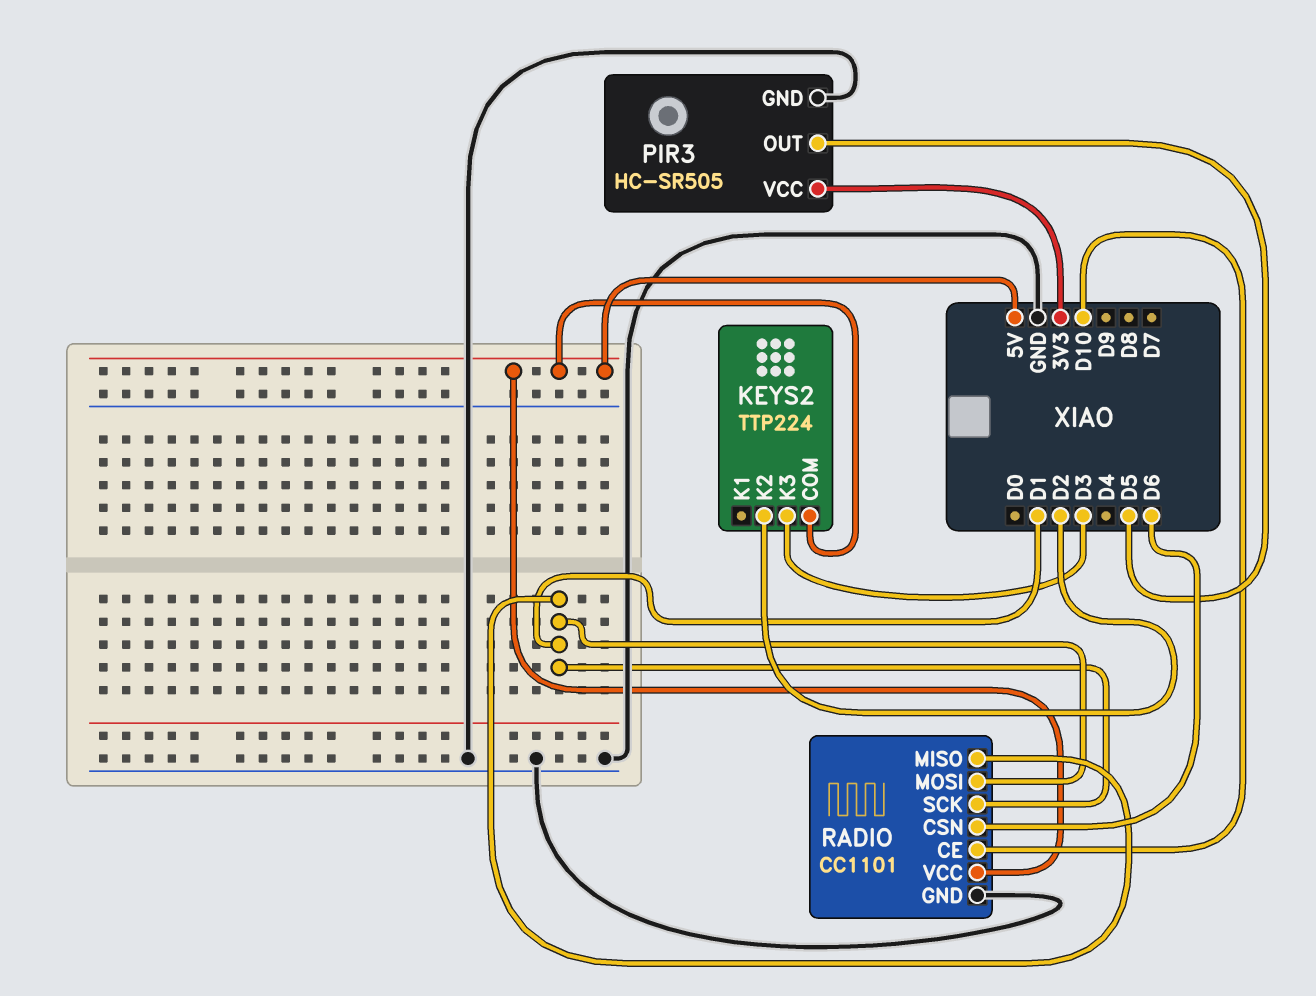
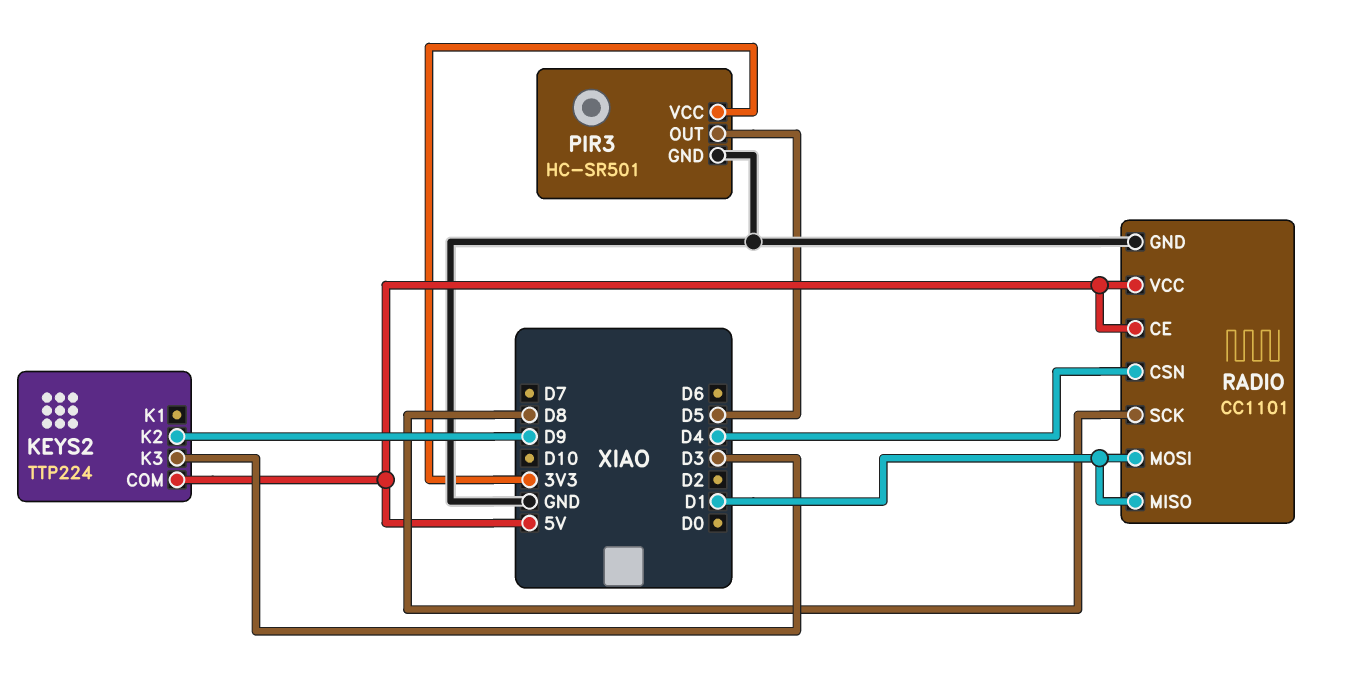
KEYS2 pin K2: D2 -> D9
PIR3: HC-SR505 -> HC-SR501
RADIO pin CE: D10 -> 5V
RADIO pin CSN: D6 -> D4
RADIO pin SCK: D1 -> D8

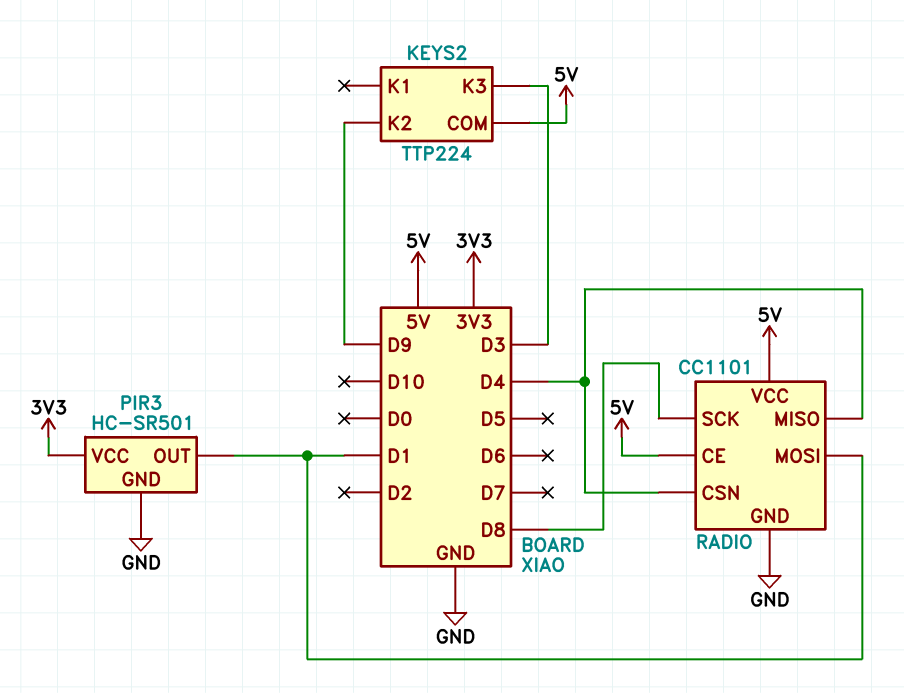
PIR3 pin OUT: D5 -> D1
RADIO pin MISO: D1 -> D4

